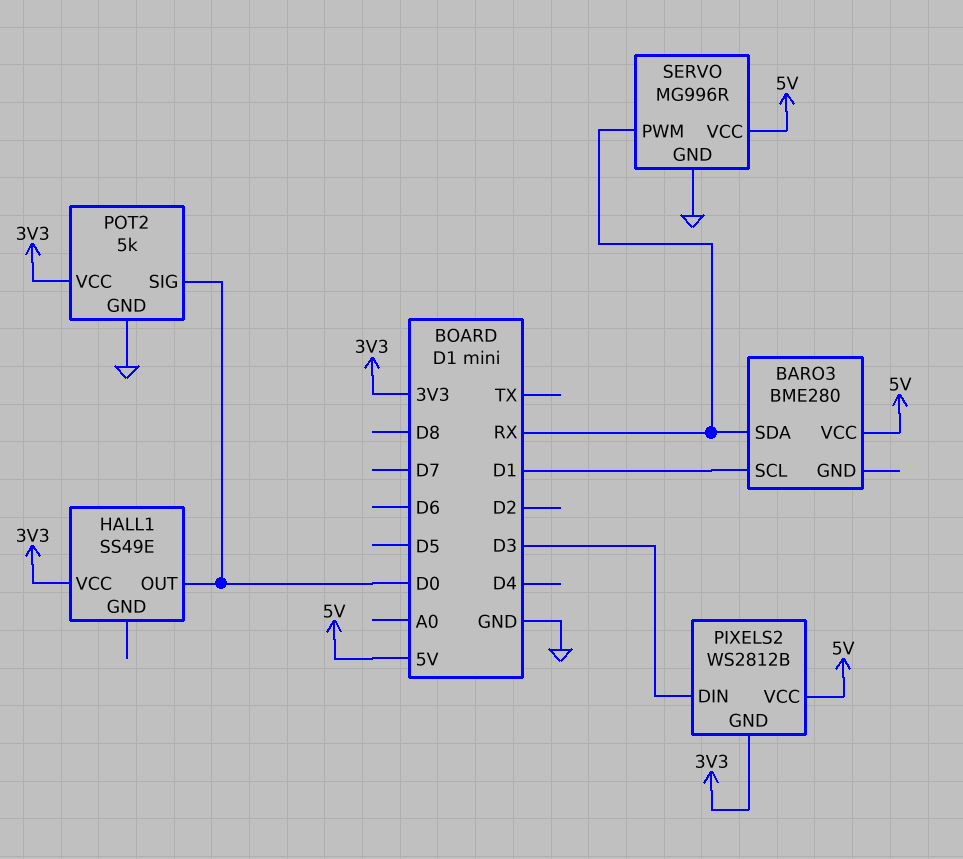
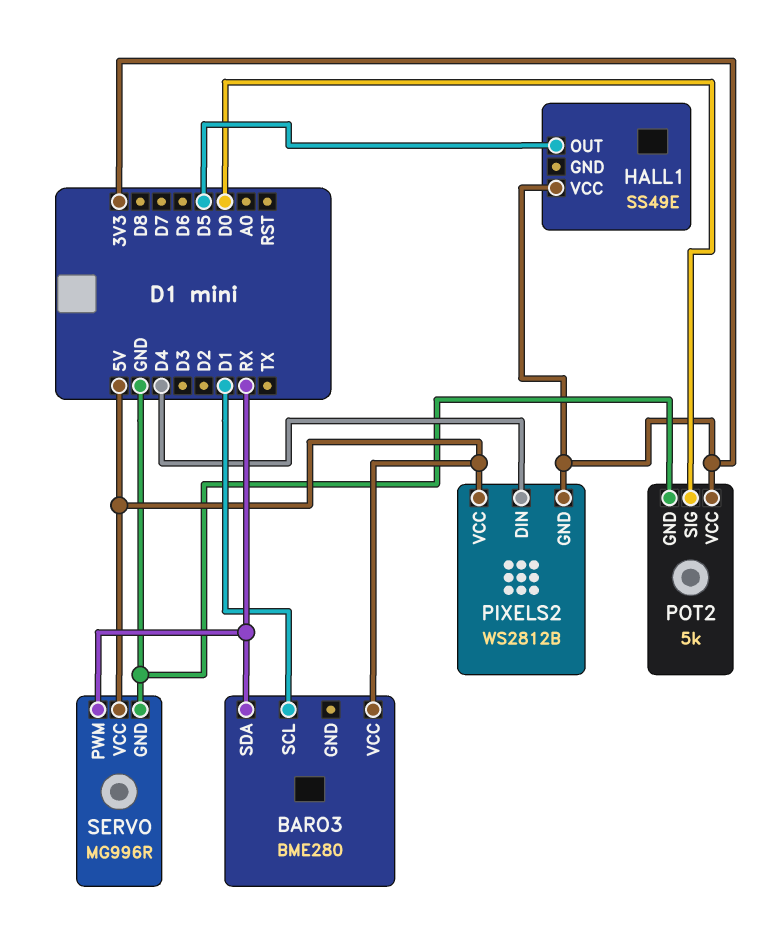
HALL1 pin OUT: D0 -> D5
PIXELS2 pin DIN: D3 -> D4

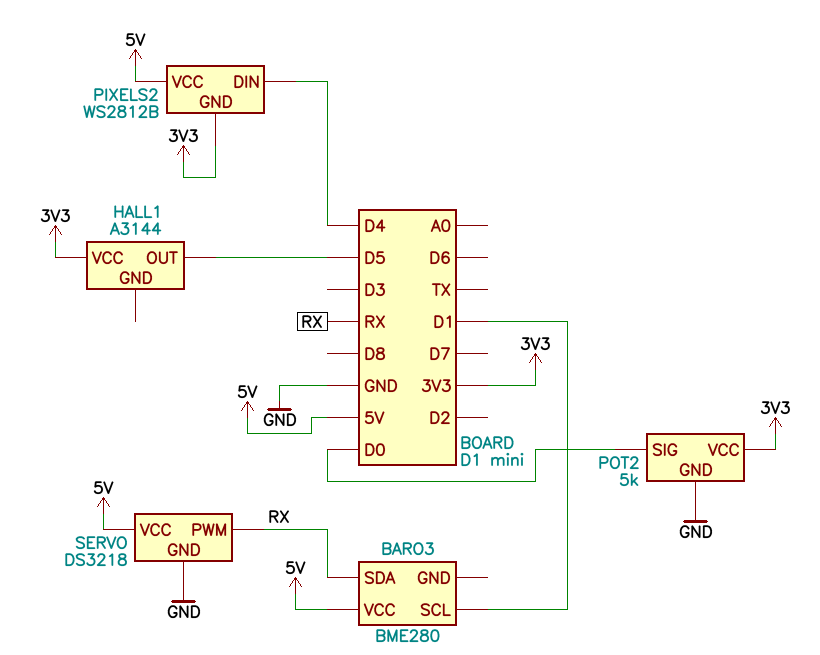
HALL1: SS49E -> A3144
SERVO: MG996R -> DS3218

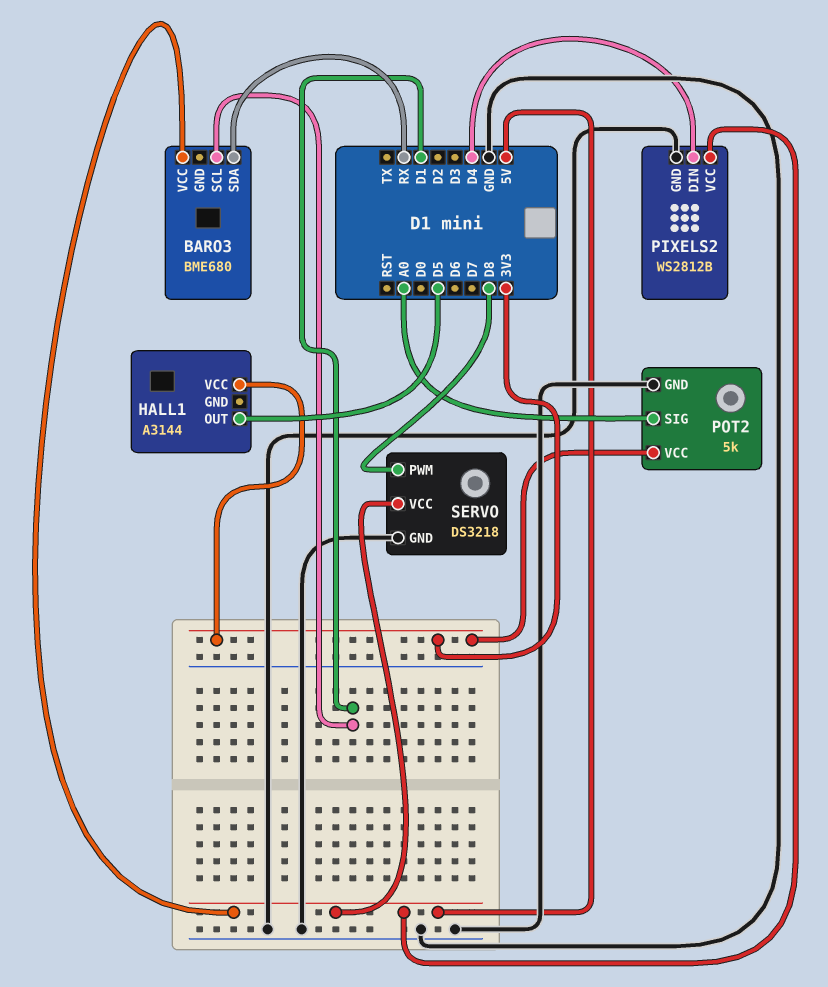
BARO3: BME280 -> BME680
PIXELS2 pin GND: 3V3 -> GND
POT2 pin SIG: D0 -> A0
SERVO pin PWM: RX -> D8

